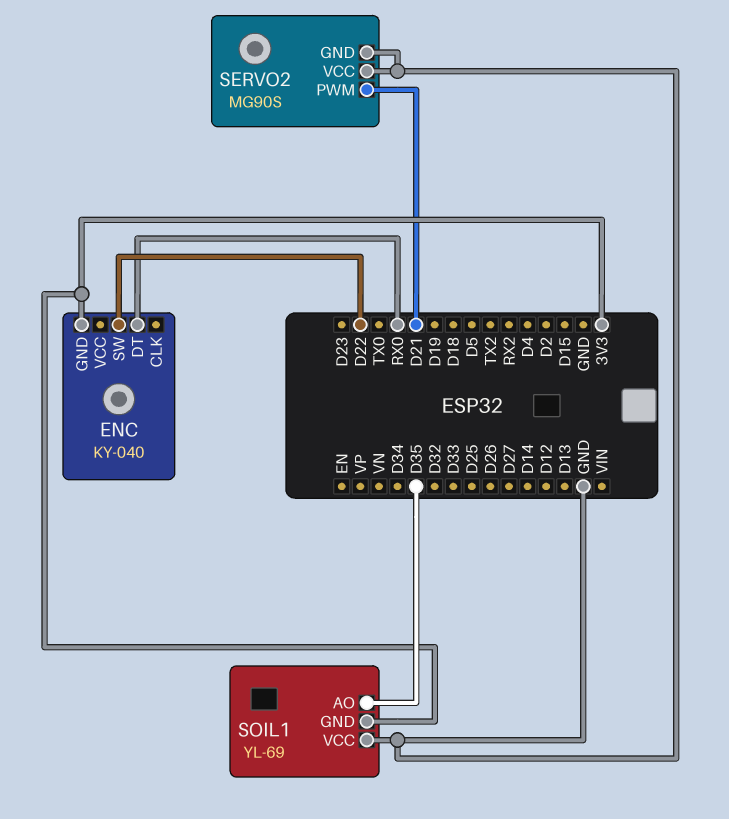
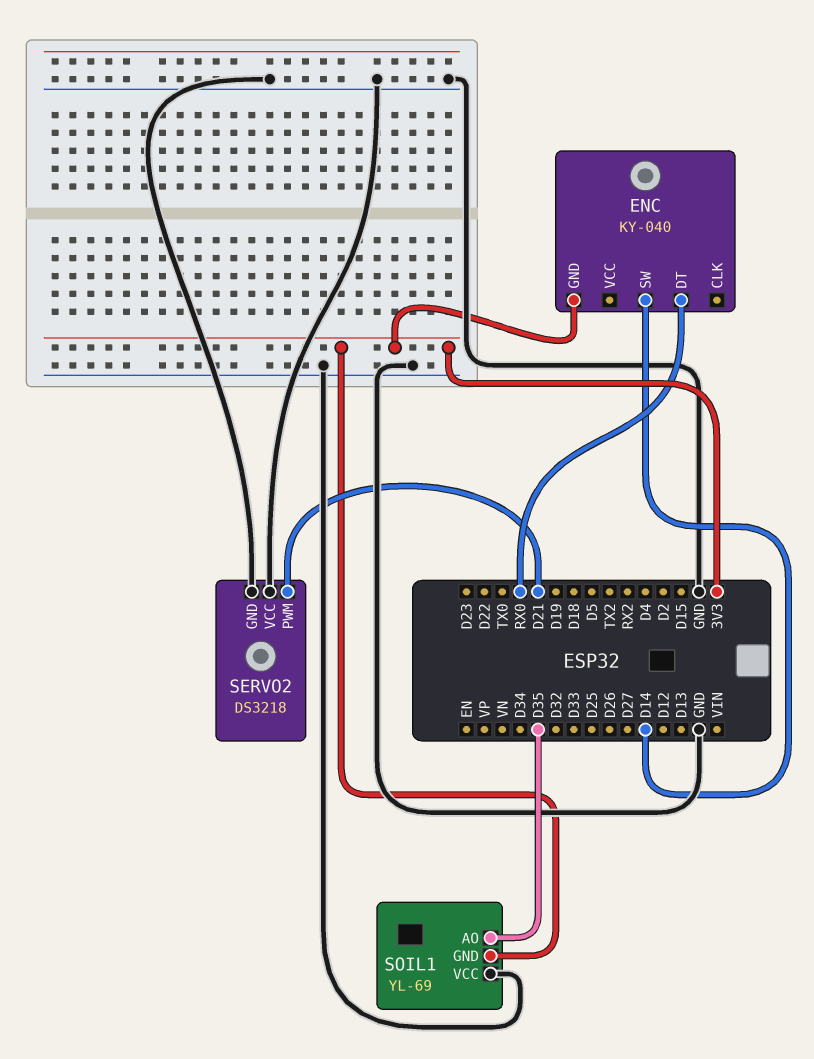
ENC pin SW: D22 -> D14
SERVO2: MG90S -> DS3218

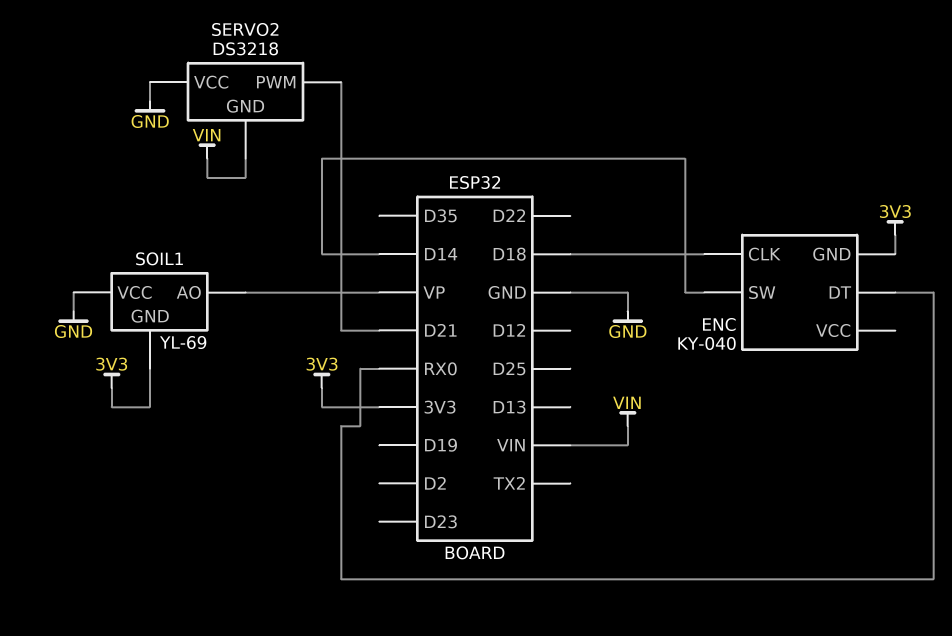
ENC pin CLK: none -> D18
SERVO2 pin GND: GND -> VIN
SOIL1 pin AO: D35 -> VP

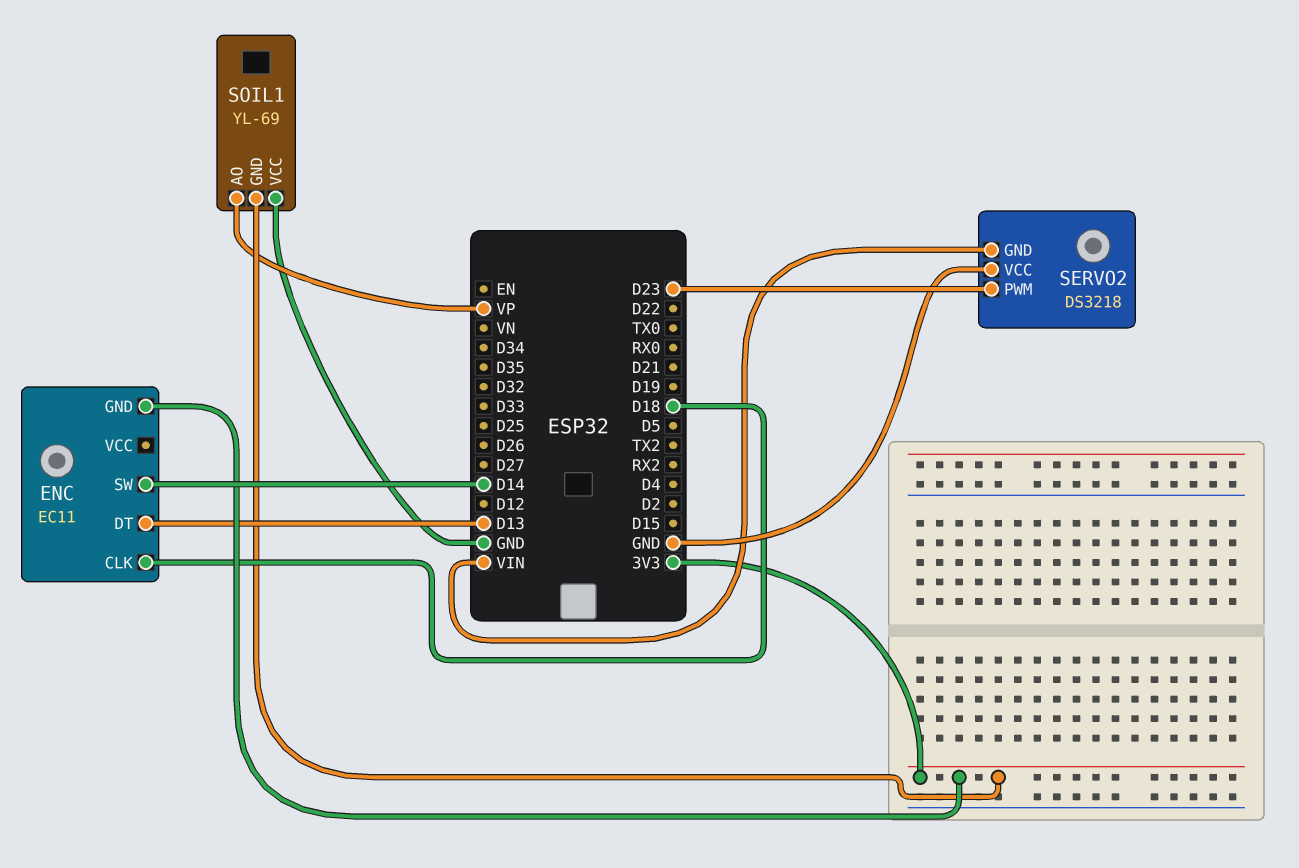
ENC: KY-040 -> EC11
ENC pin DT: RX0 -> D13
SERVO2 pin PWM: D21 -> D23

